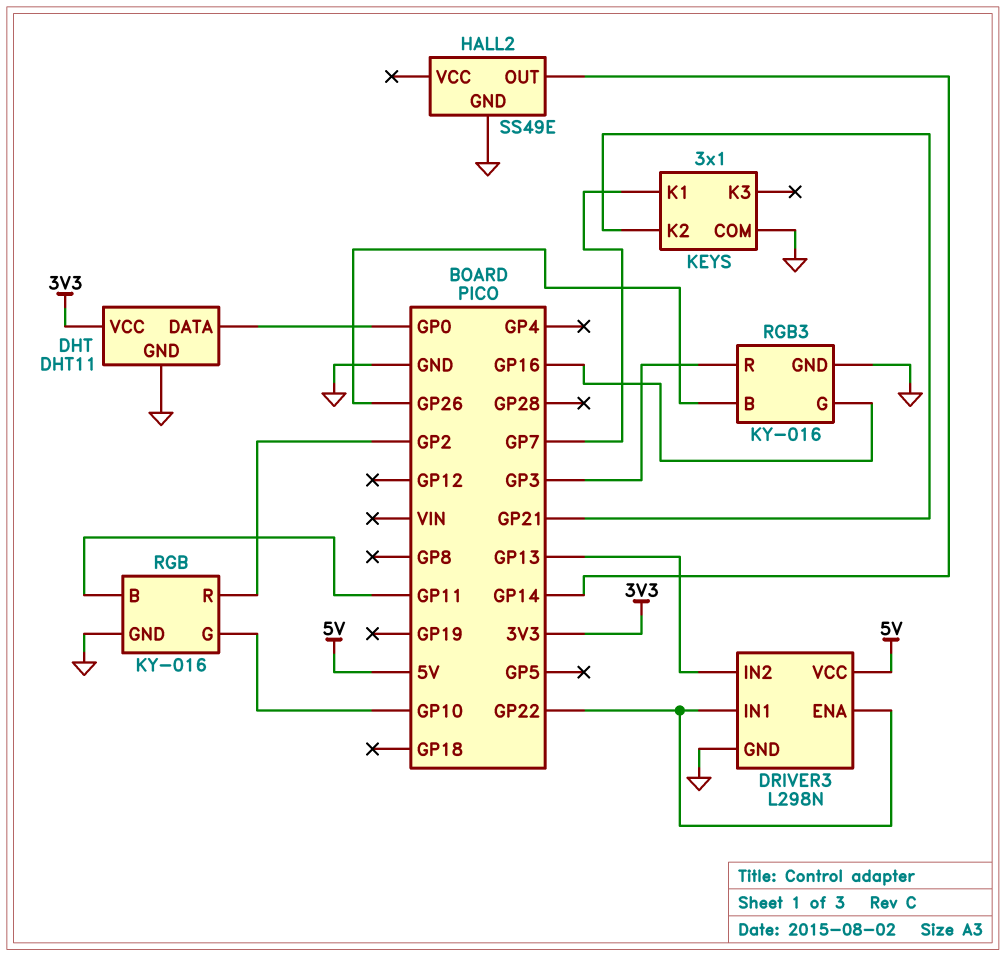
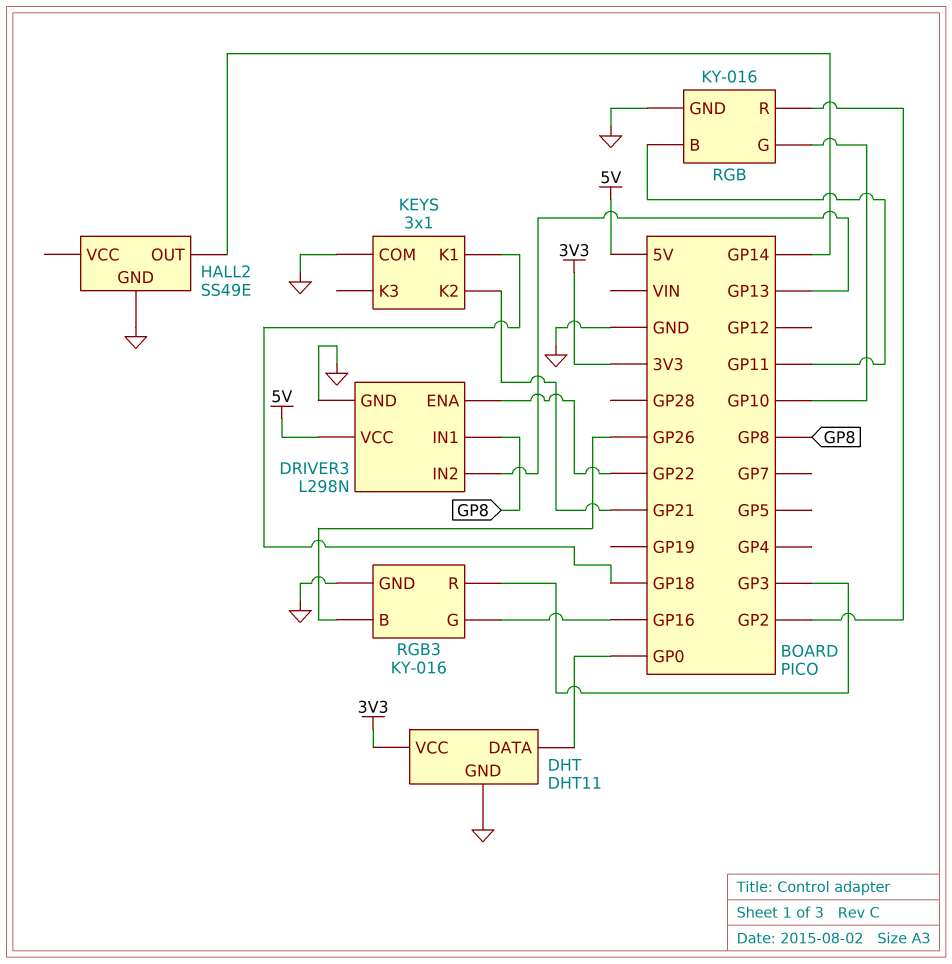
DRIVER3 pin IN1: GP22 -> GP8
KEYS pin K1: GP7 -> GP18

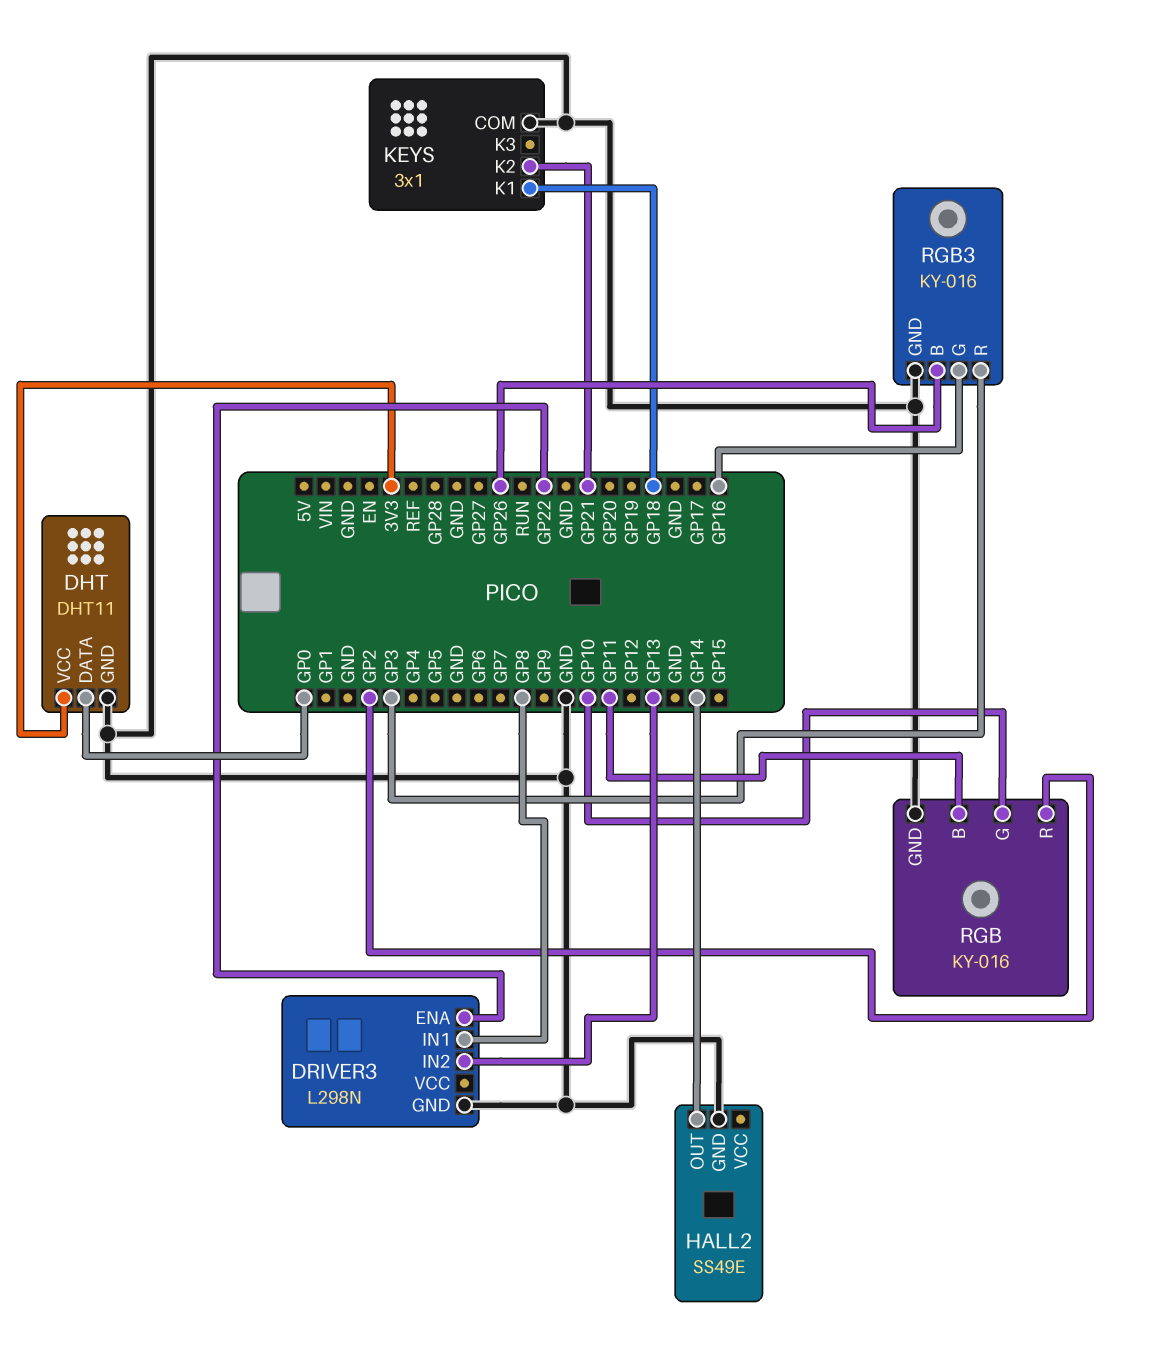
DRIVER3 pin VCC: 5V -> none

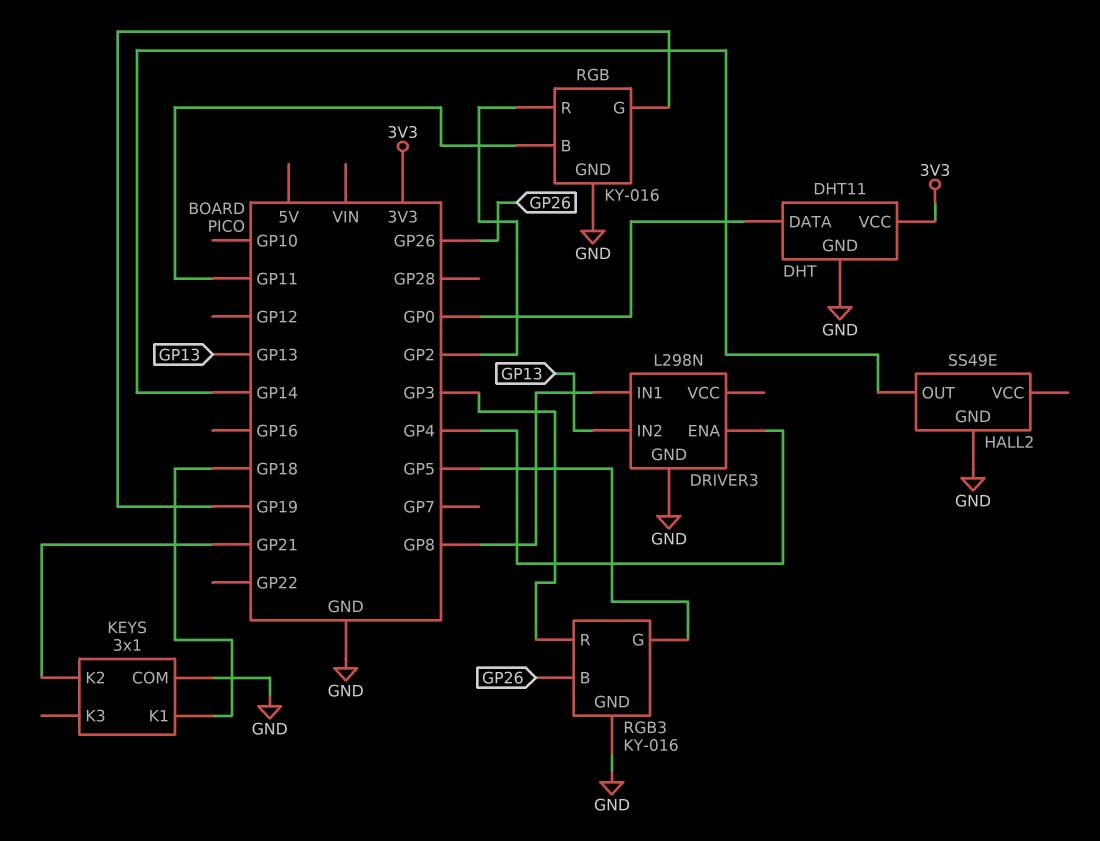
DRIVER3 pin ENA: GP22 -> GP4
RGB pin G: GP10 -> GP19
RGB3 pin G: GP16 -> GP5

